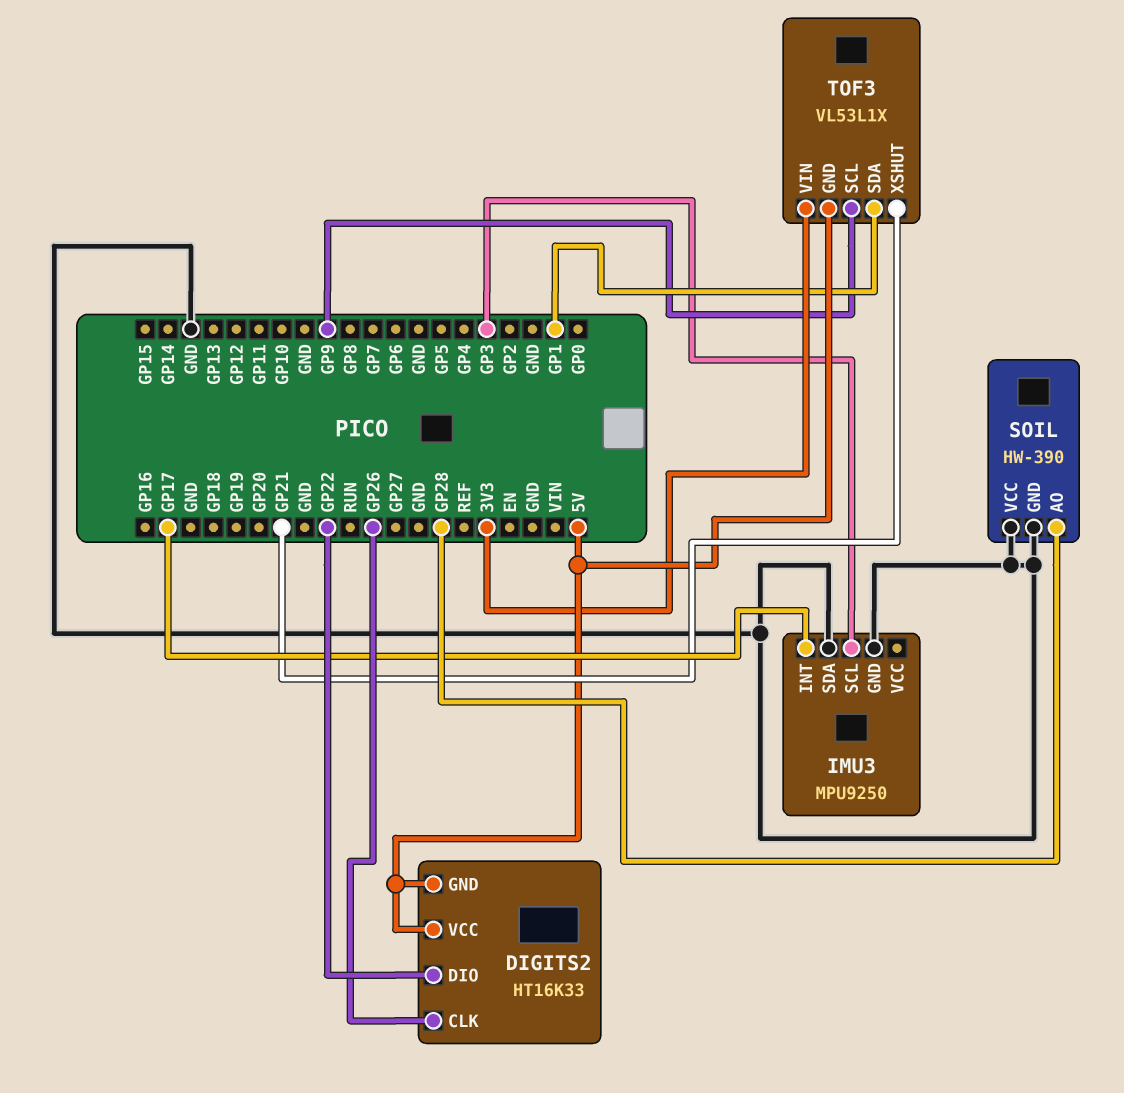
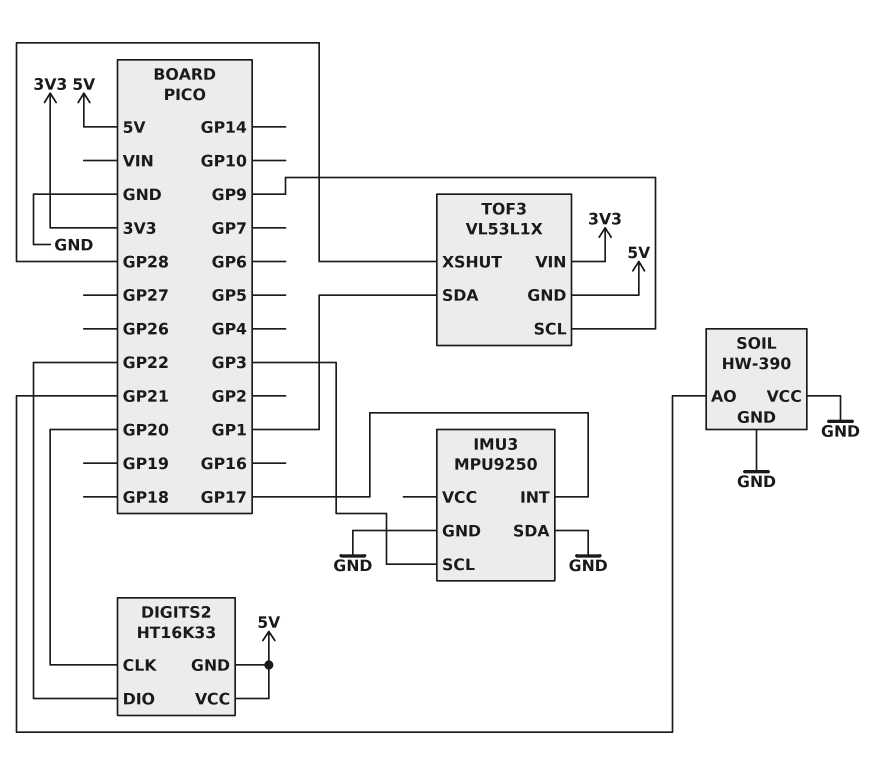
DIGITS2 pin CLK: GP26 -> GP20
SOIL pin AO: GP28 -> GP21
TOF3 pin XSHUT: GP21 -> GP28

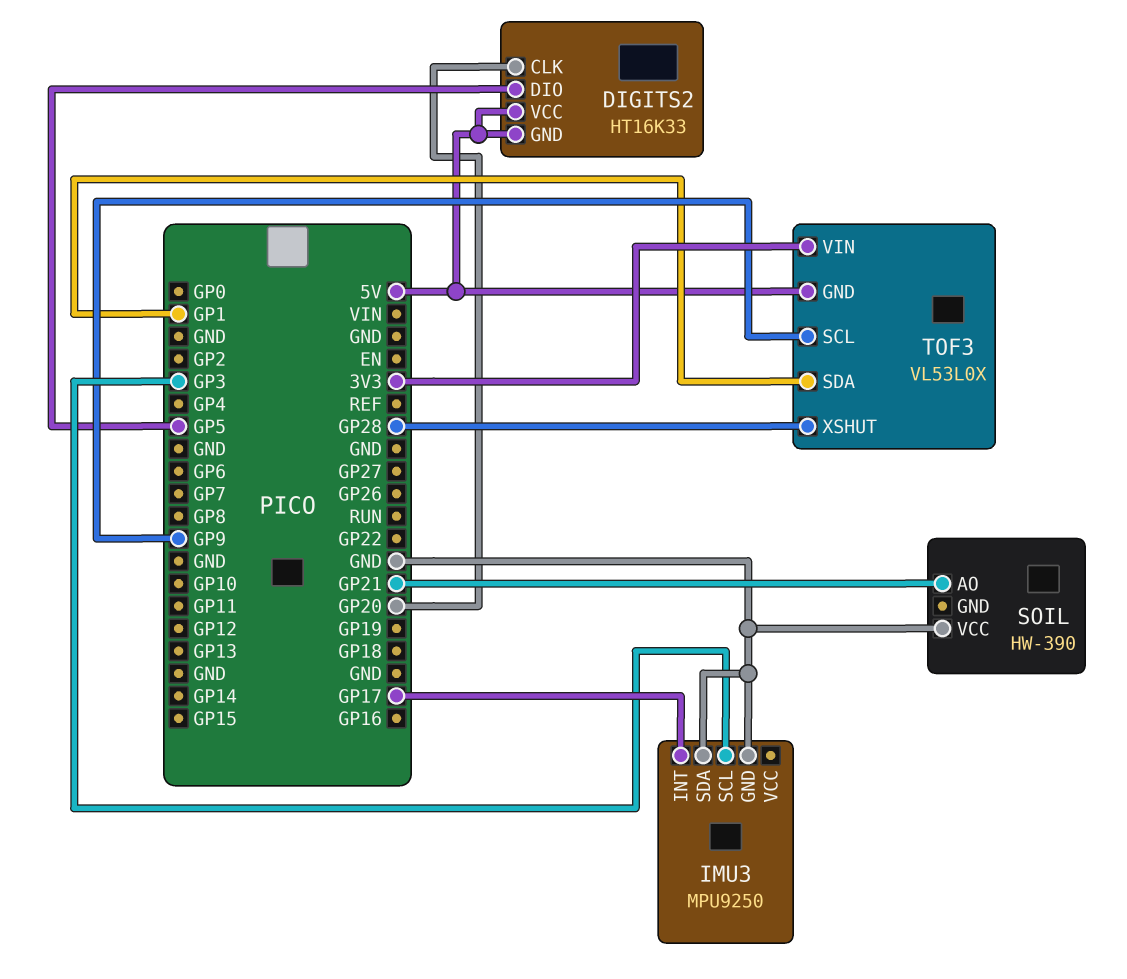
DIGITS2 pin DIO: GP22 -> GP5
SOIL pin GND: GND -> none
TOF3: VL53L1X -> VL53L0X

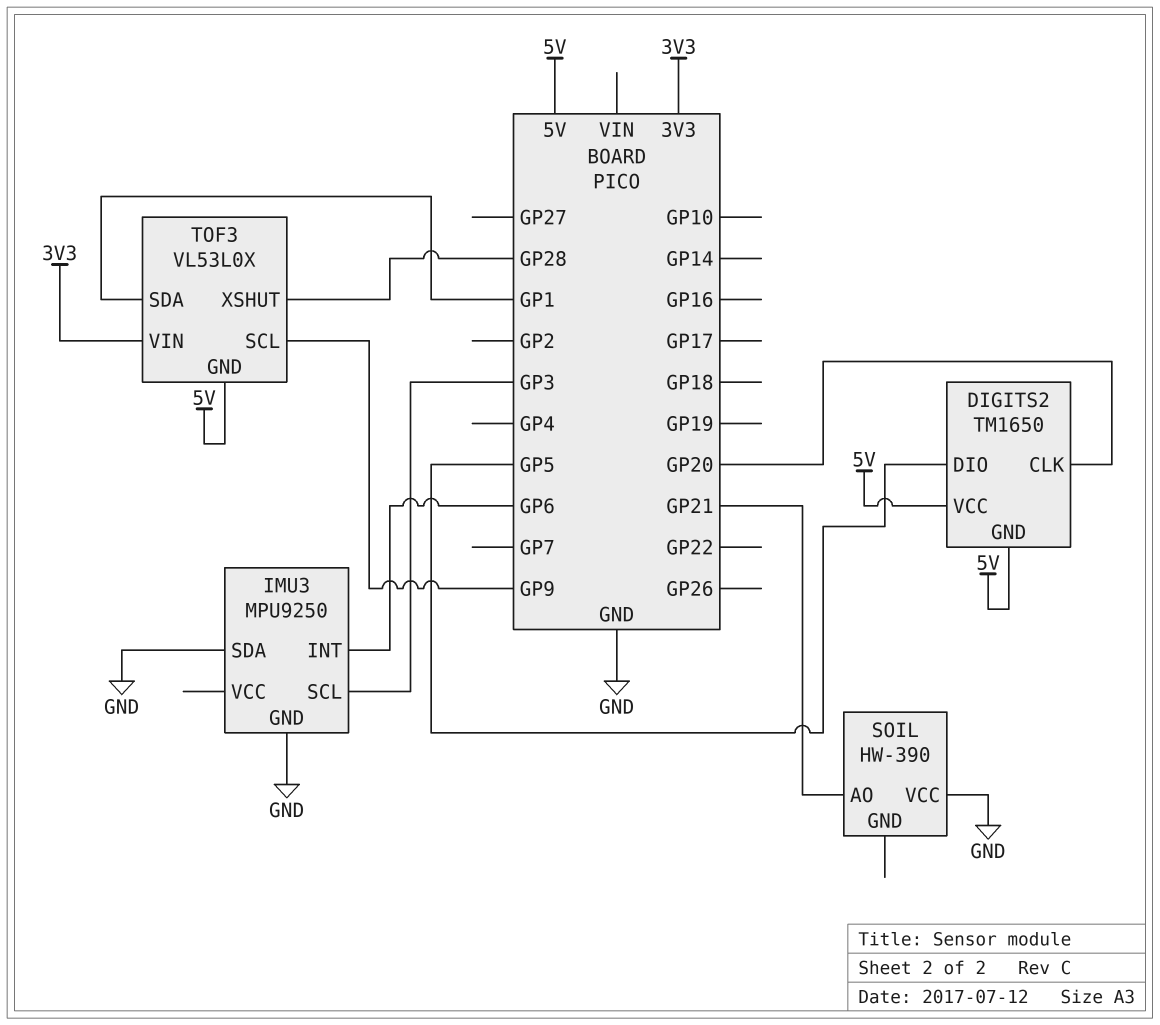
DIGITS2: HT16K33 -> TM1650
IMU3 pin INT: GP17 -> GP6

